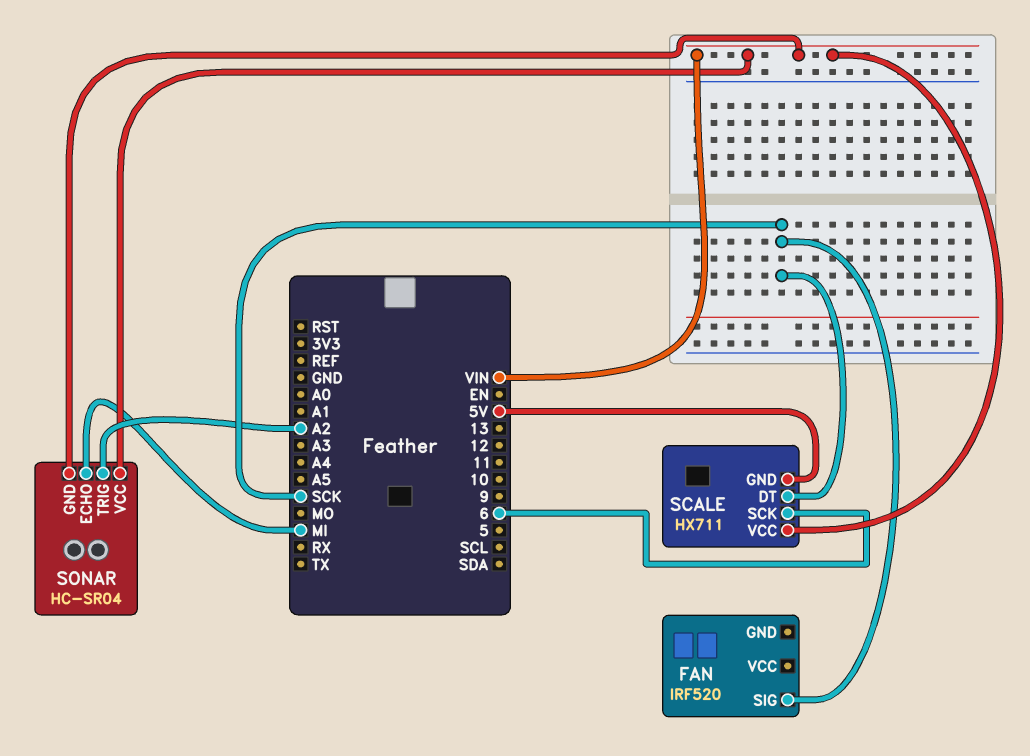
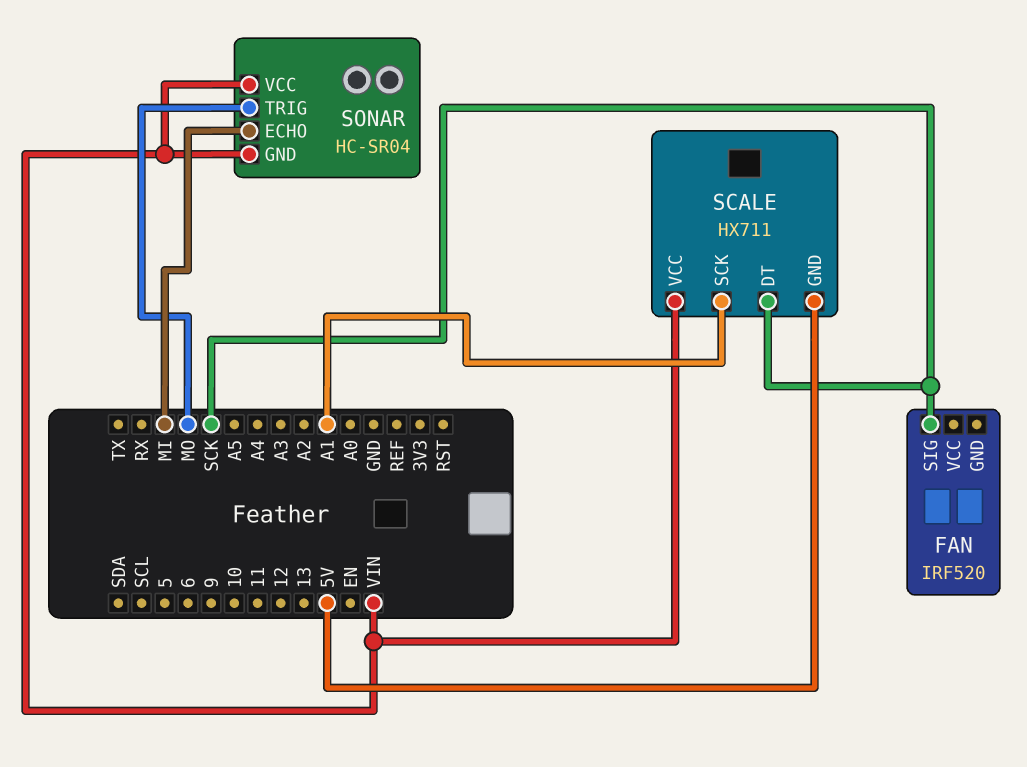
SCALE pin SCK: 6 -> A1
SONAR pin TRIG: A2 -> MO

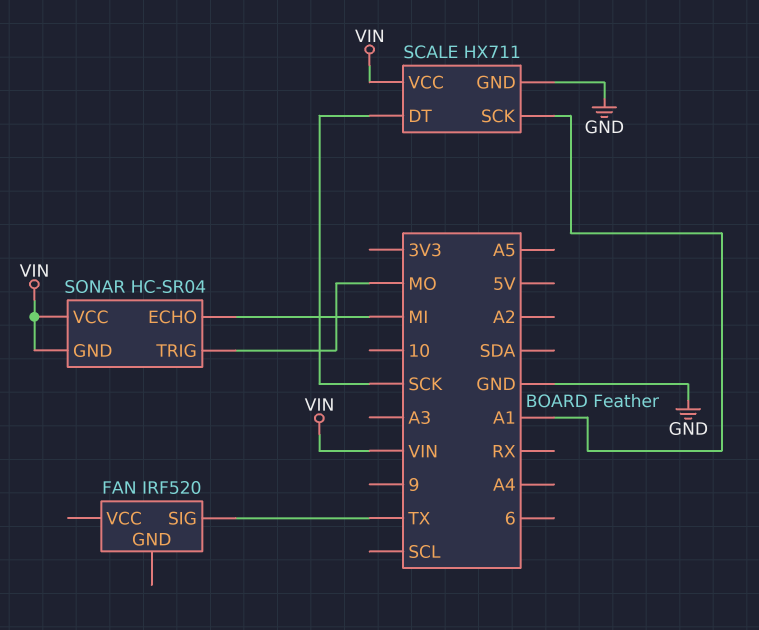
FAN pin SIG: SCK -> TX
SCALE pin GND: 5V -> GND

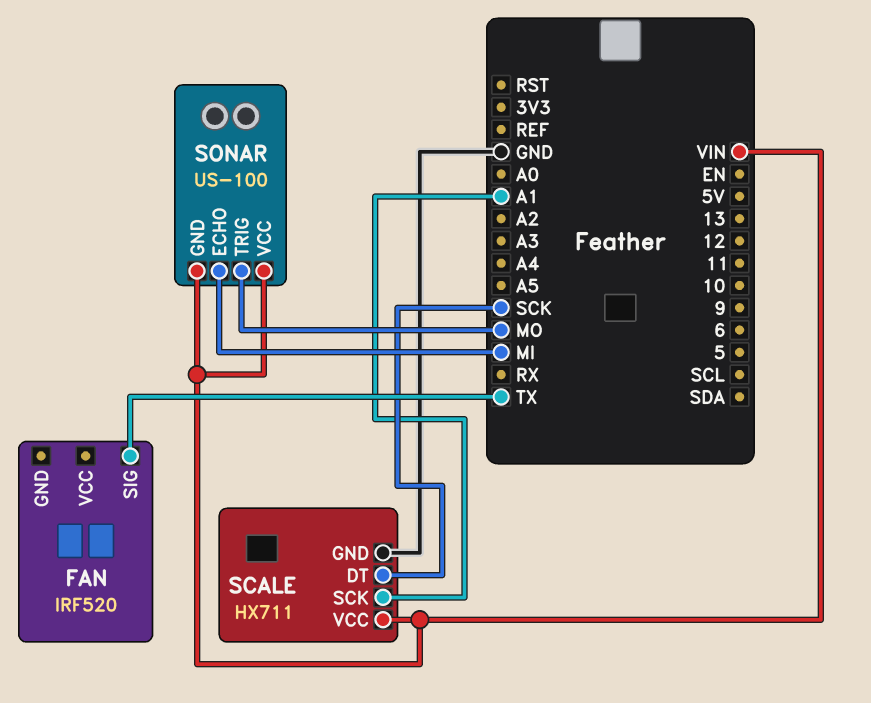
SONAR: HC-SR04 -> US-100

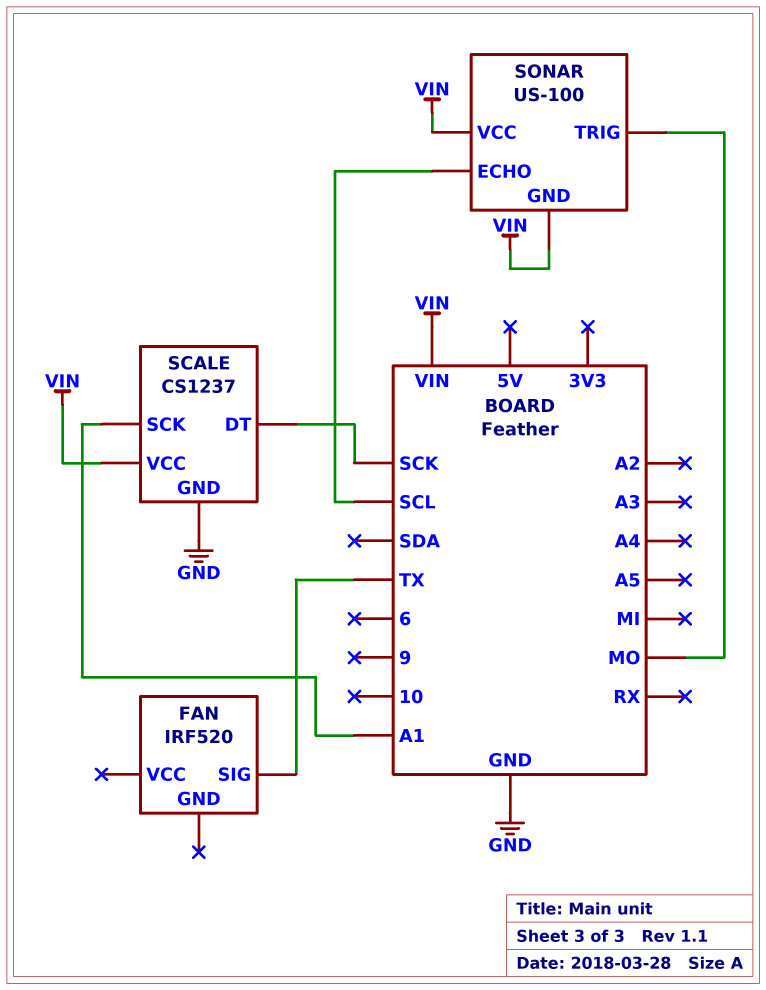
SCALE: HX711 -> CS1237
SONAR pin ECHO: MI -> SCL

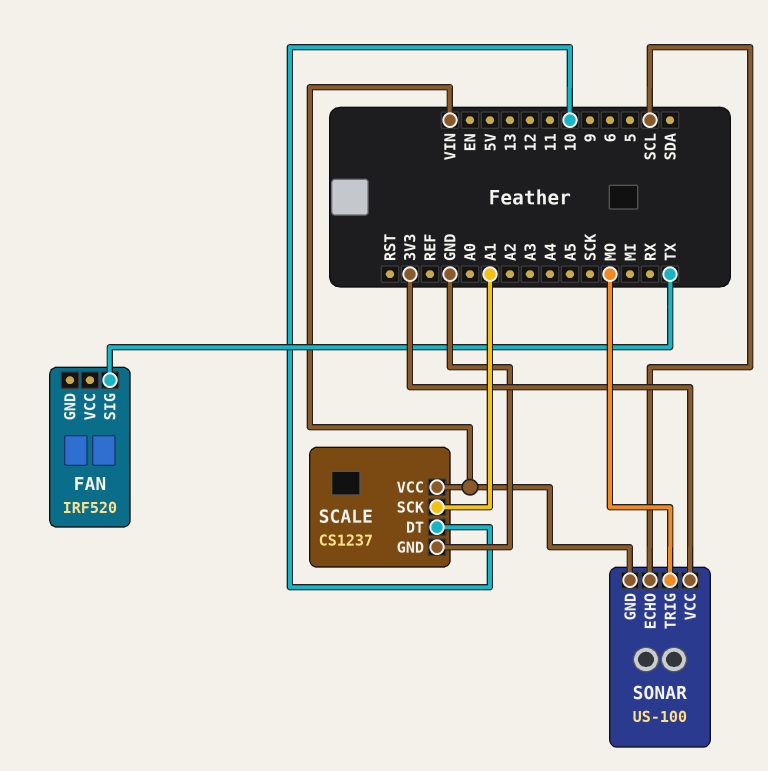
SCALE pin DT: SCK -> 10
SONAR pin VCC: VIN -> 3V3

